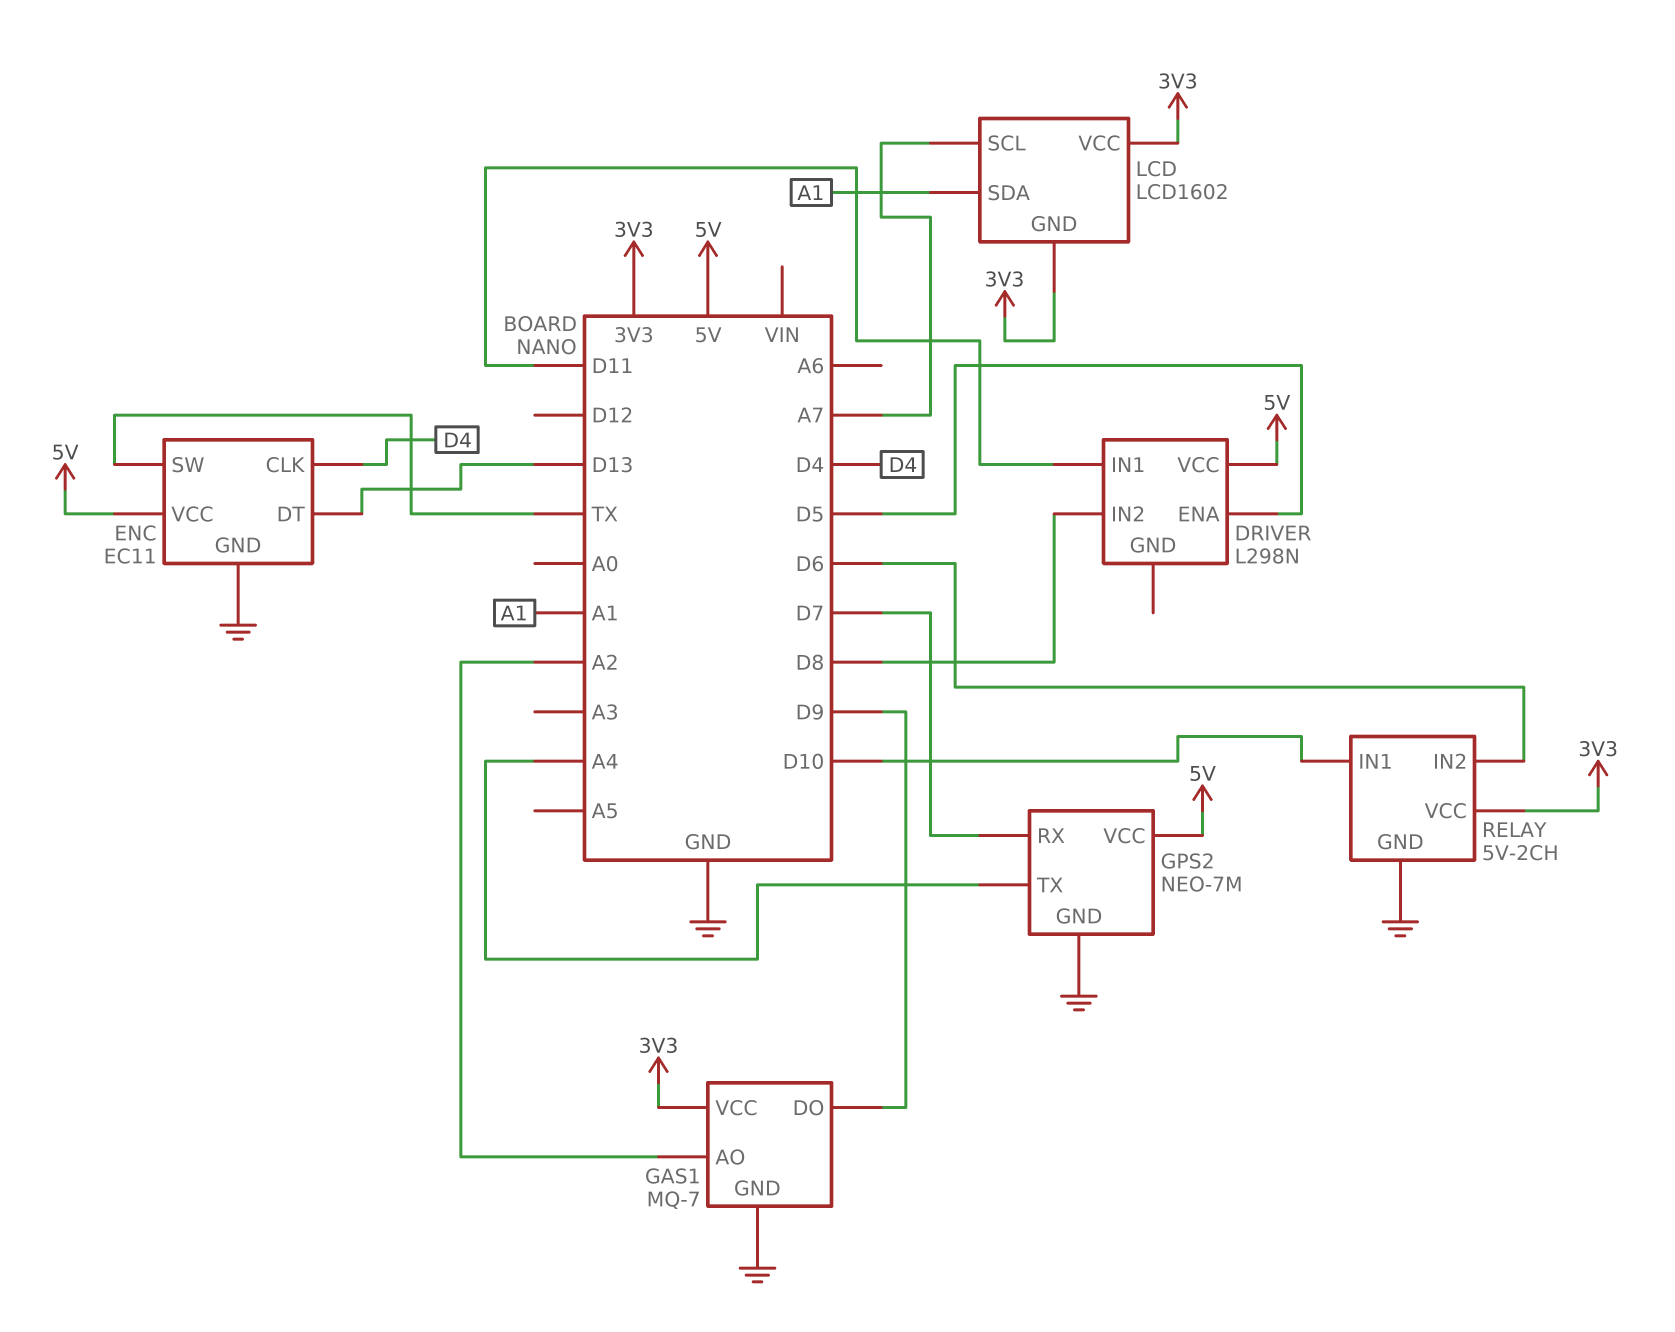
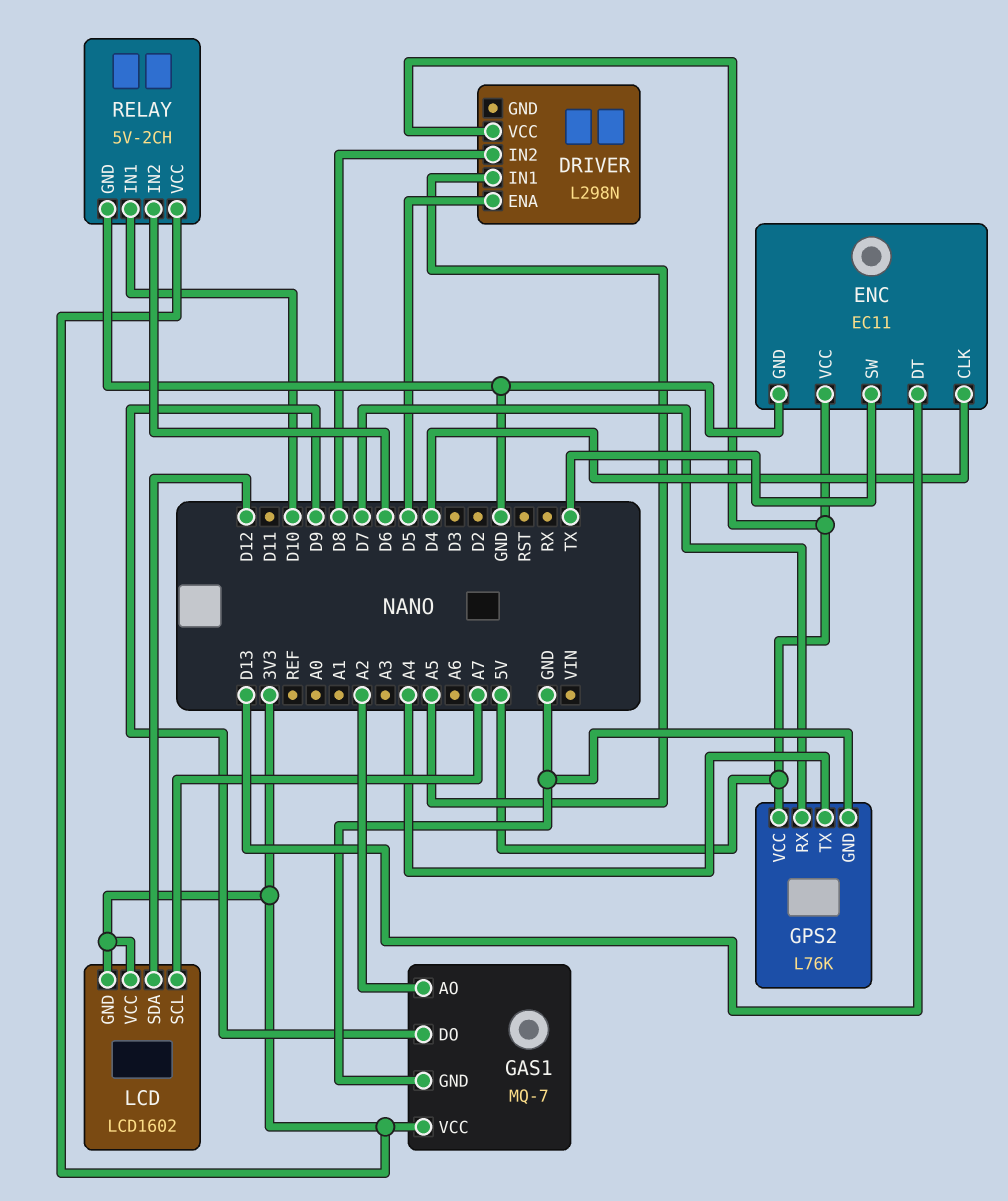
DRIVER pin IN1: D11 -> A5
GPS2: NEO-7M -> L76K
LCD pin SDA: A1 -> D12

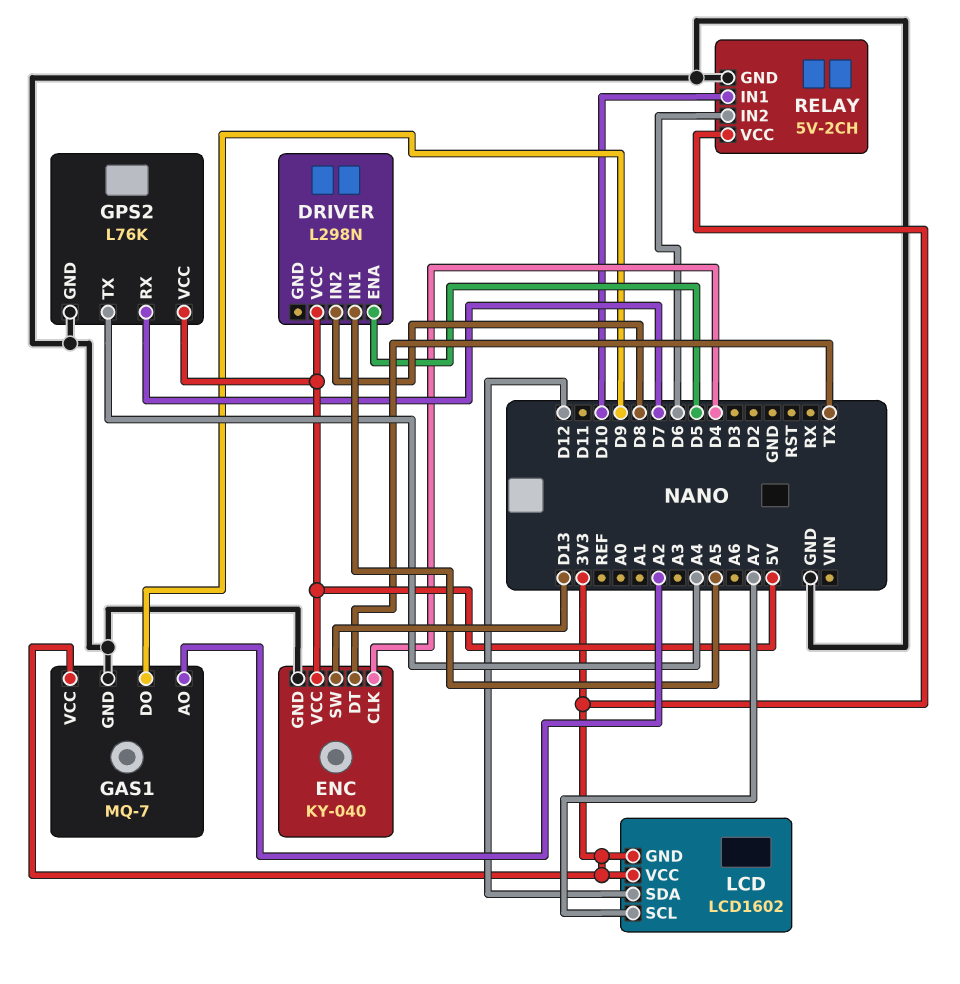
ENC: EC11 -> KY-040
ENC pin DT: D13 -> TX
ENC pin SW: TX -> D13

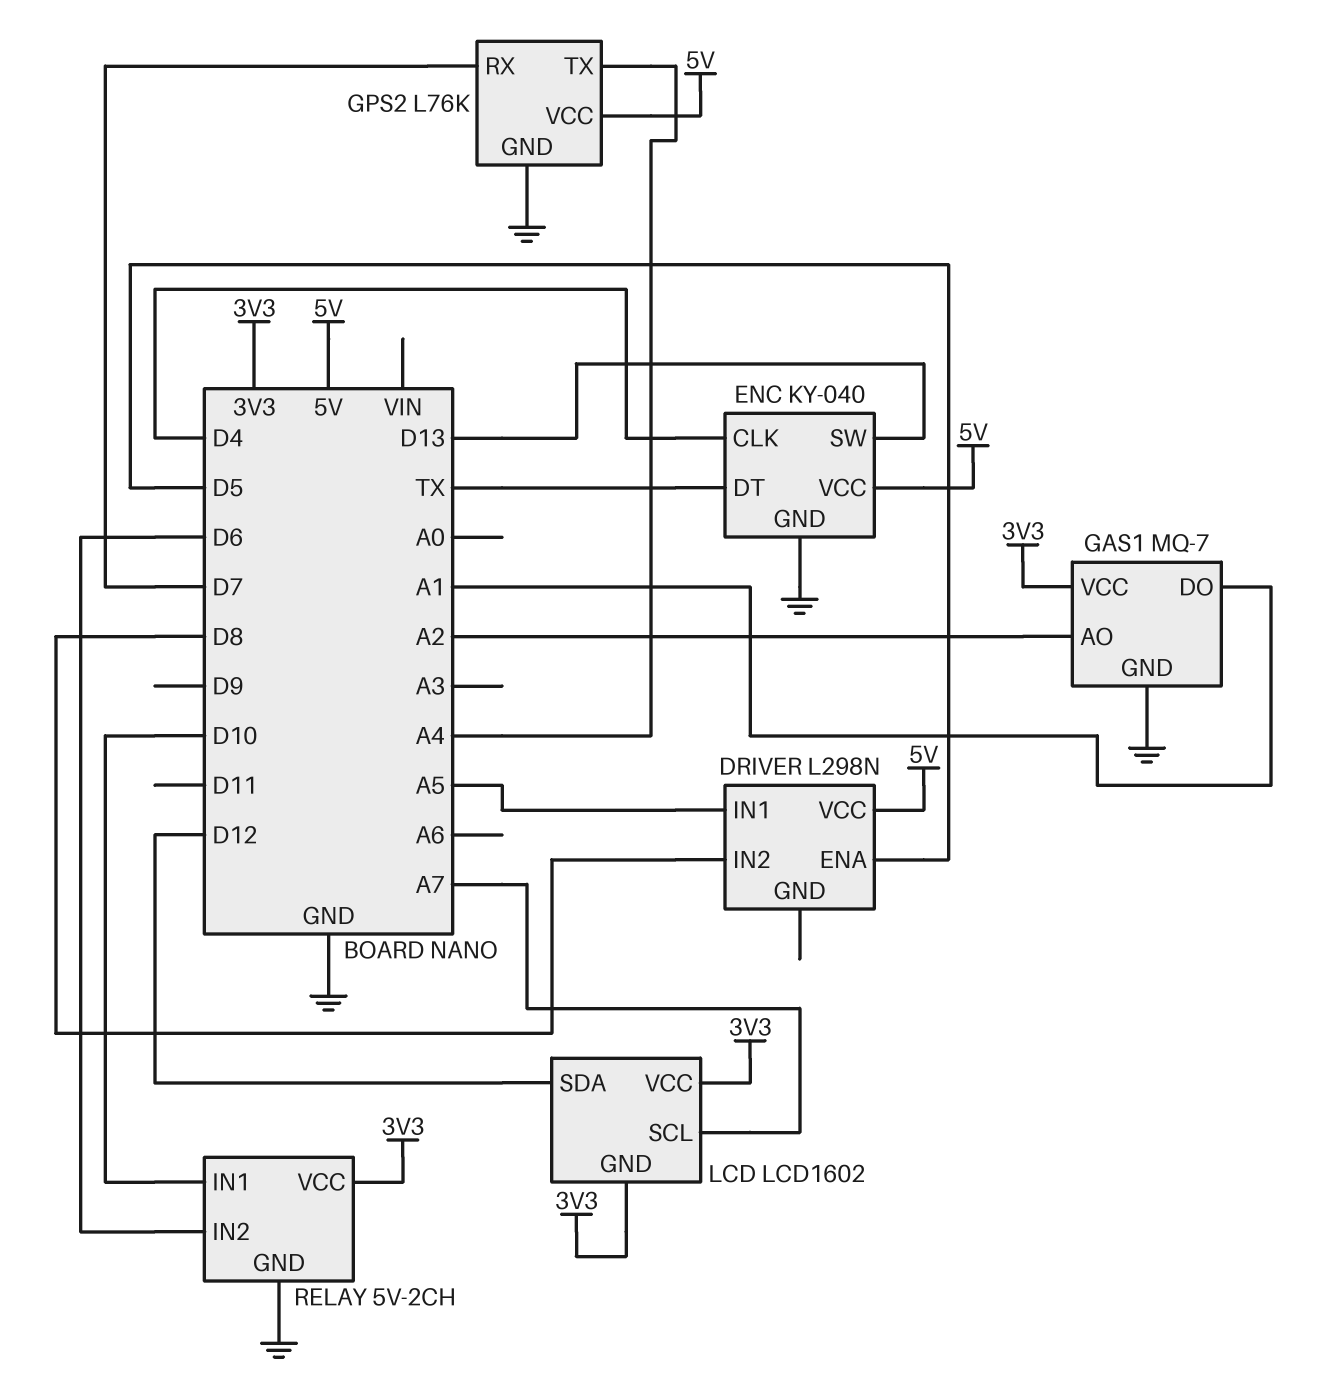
GAS1 pin DO: D9 -> A1

